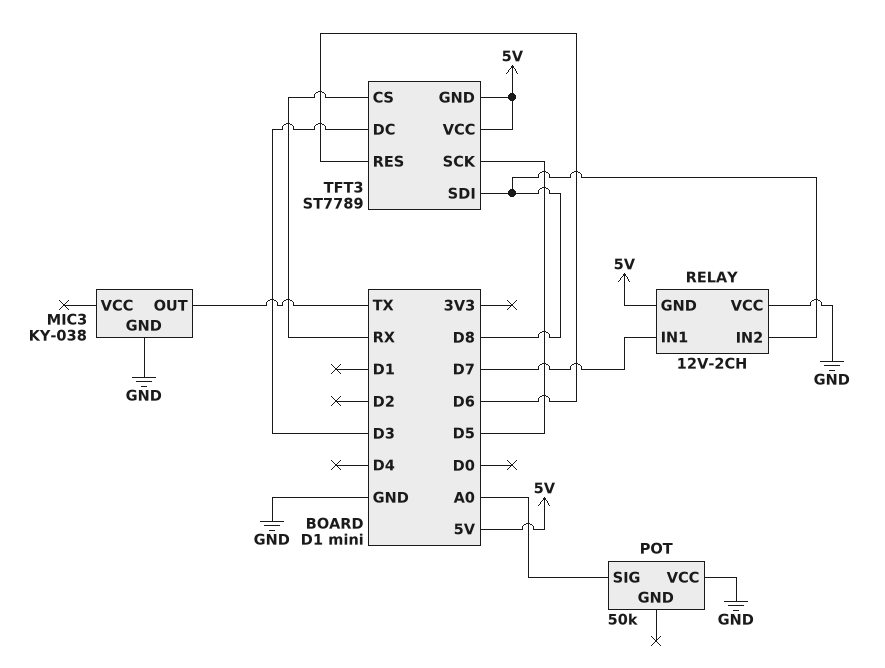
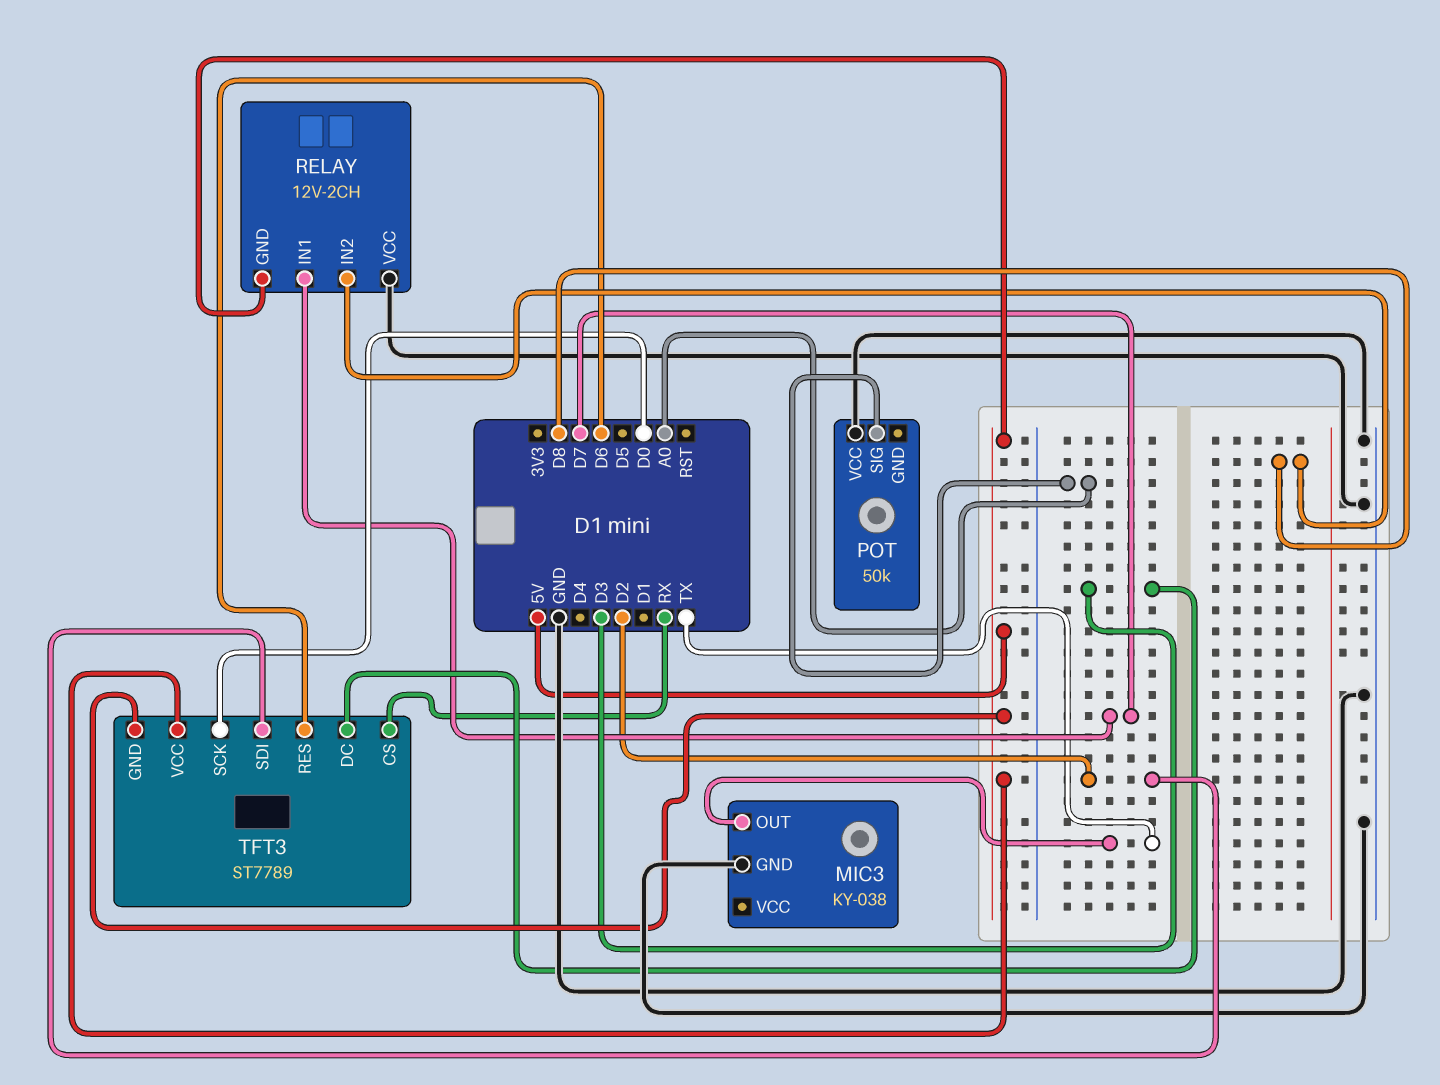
TFT3 pin SCK: D5 -> D0
TFT3 pin SDI: D8 -> D2

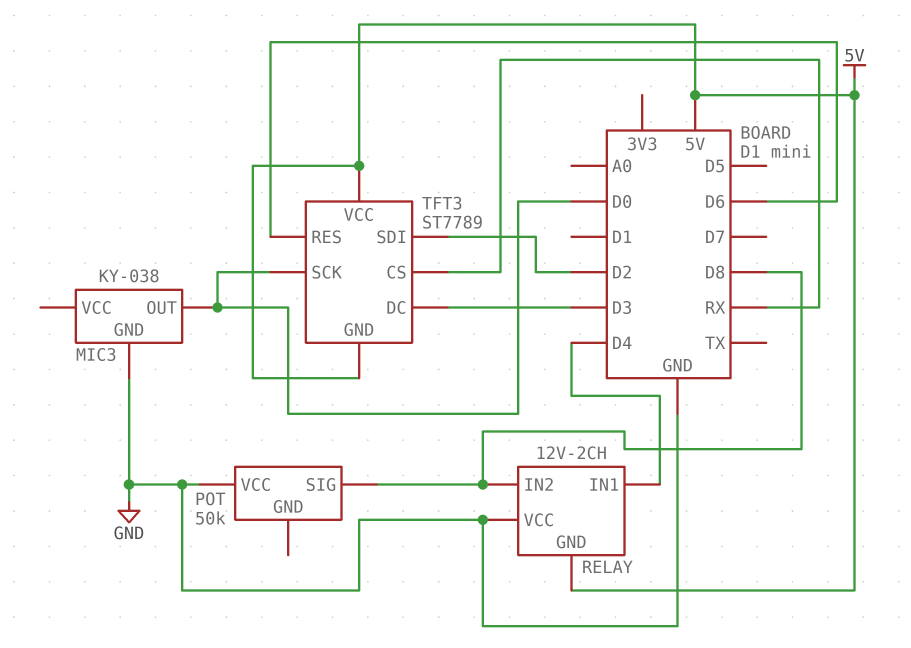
MIC3 pin OUT: TX -> D0
POT pin SIG: A0 -> D8
RELAY pin IN1: D7 -> D4

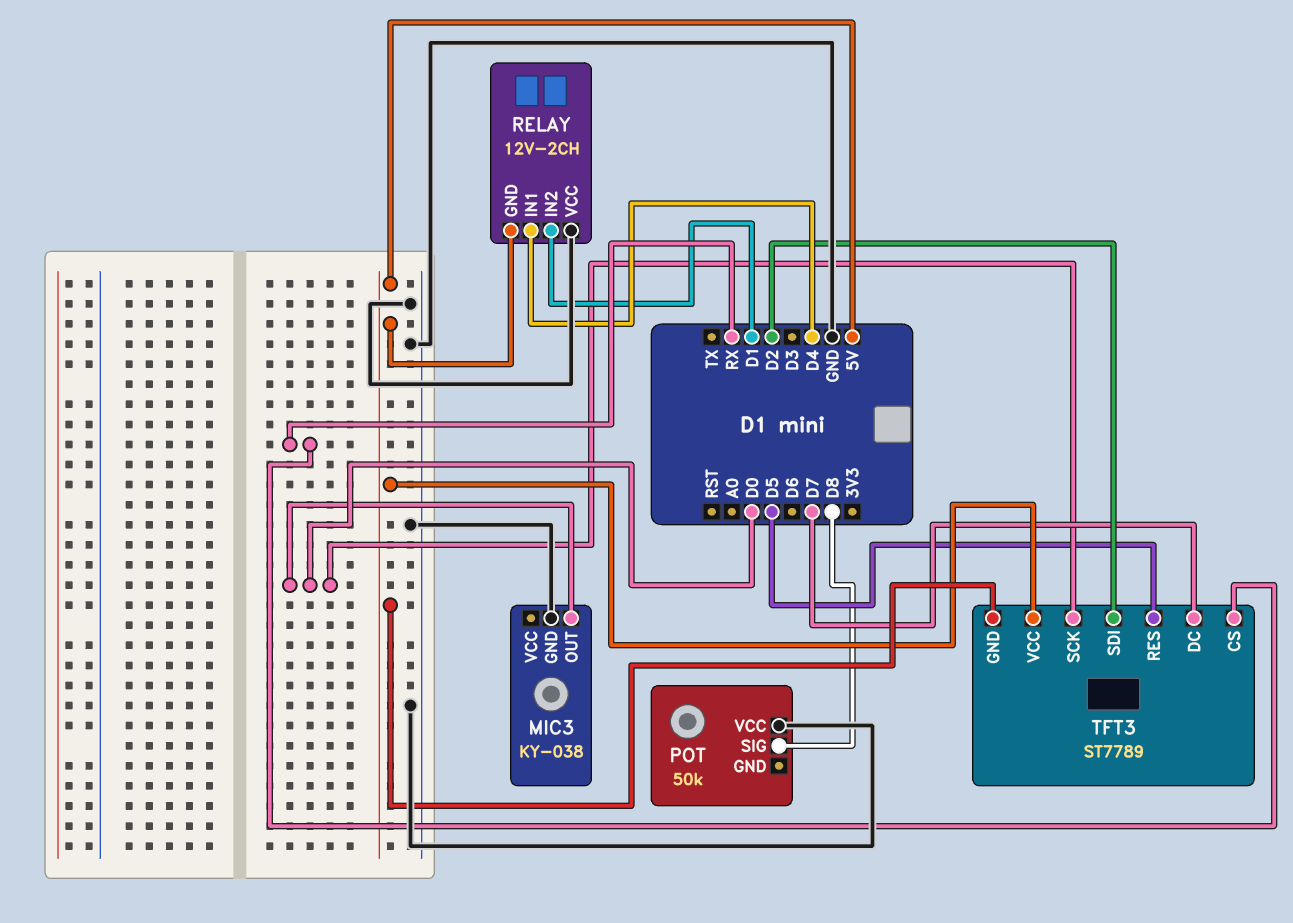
RELAY pin IN2: D8 -> D1
TFT3 pin DC: D3 -> D7
TFT3 pin RES: D6 -> D5

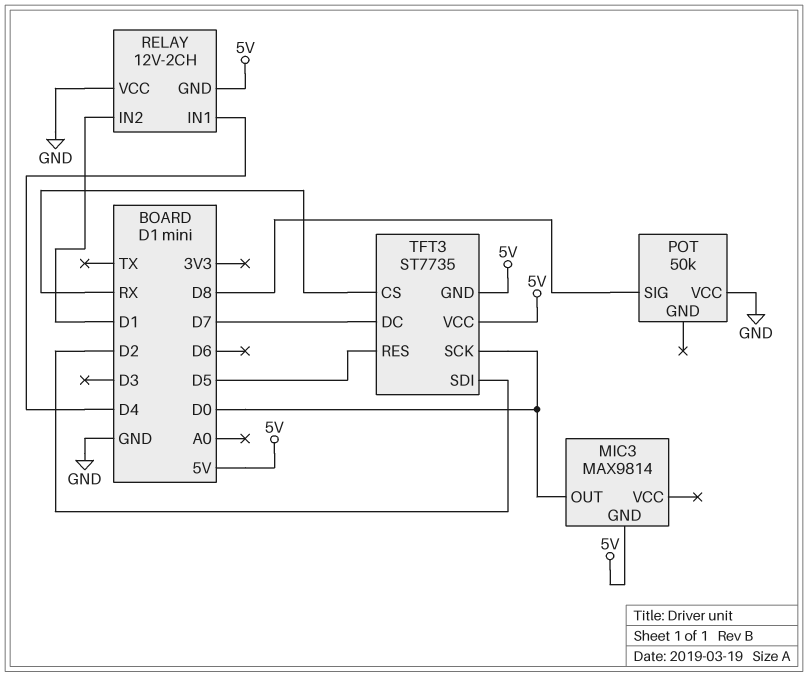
MIC3: KY-038 -> MAX9814
MIC3 pin GND: GND -> 5V
TFT3: ST7789 -> ST7735

